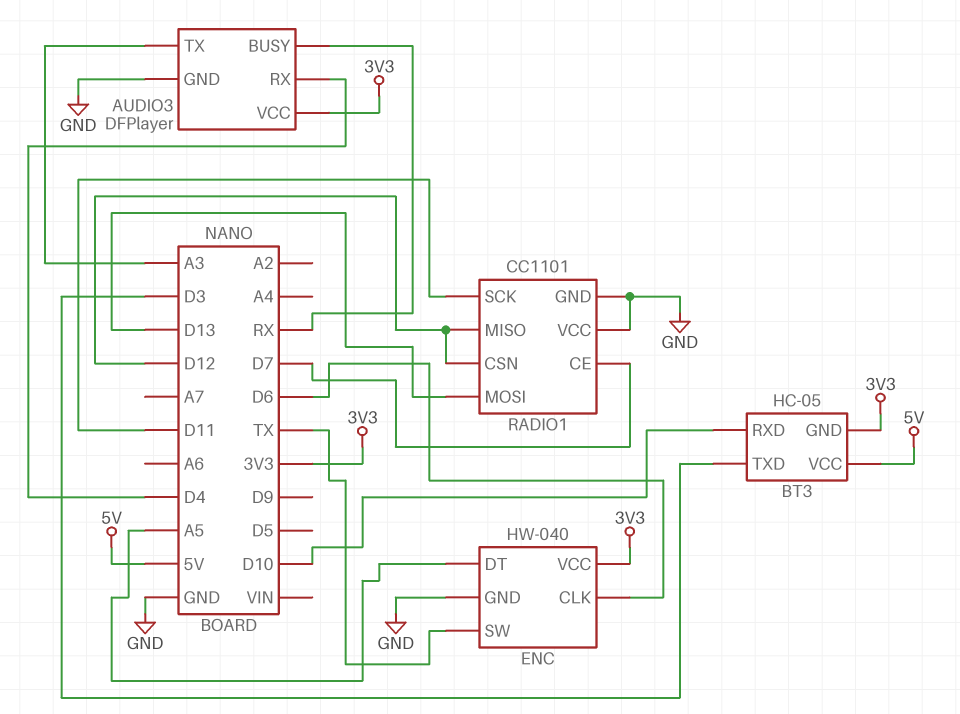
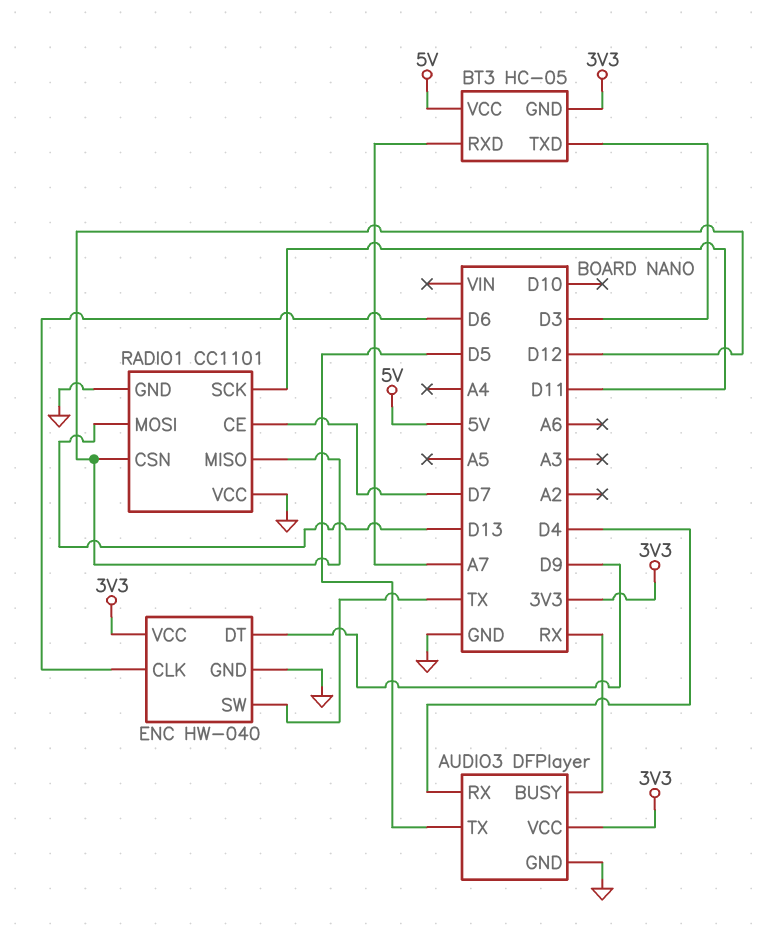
AUDIO3 pin TX: A3 -> D5
BT3 pin RXD: D10 -> A7
ENC pin DT: A5 -> D9

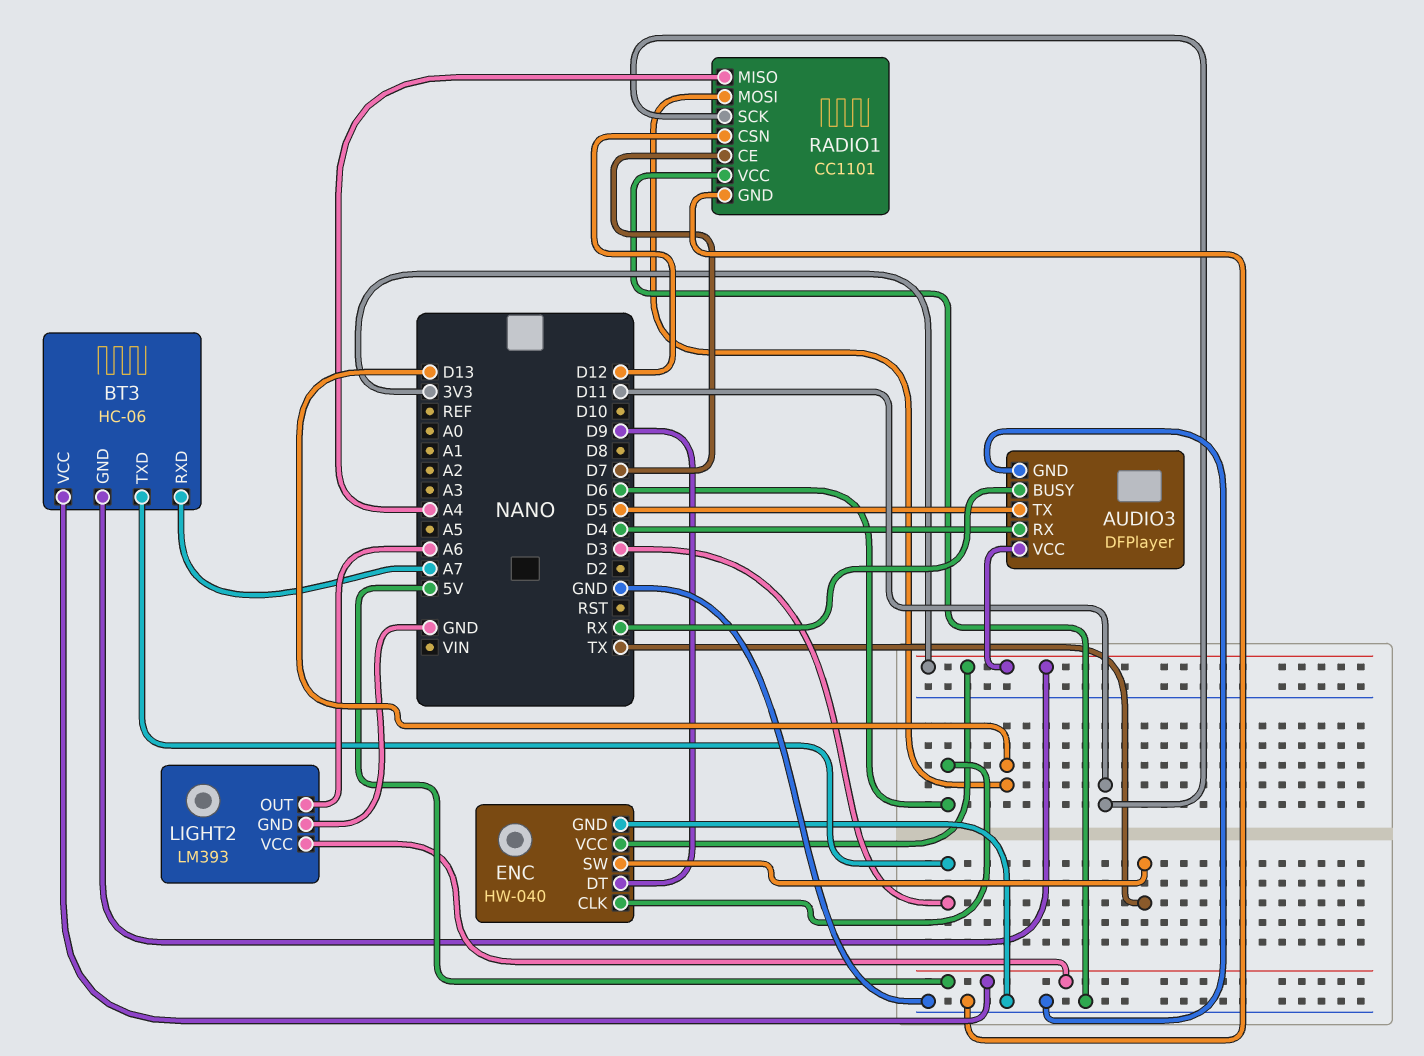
BT3: HC-05 -> HC-06
LIGHT2: none -> LM393
LIGHT2 pin GND: none -> GND
LIGHT2 pin OUT: none -> A6
LIGHT2 pin VCC: none -> 5V
RADIO1 pin MISO: D12 -> A4

